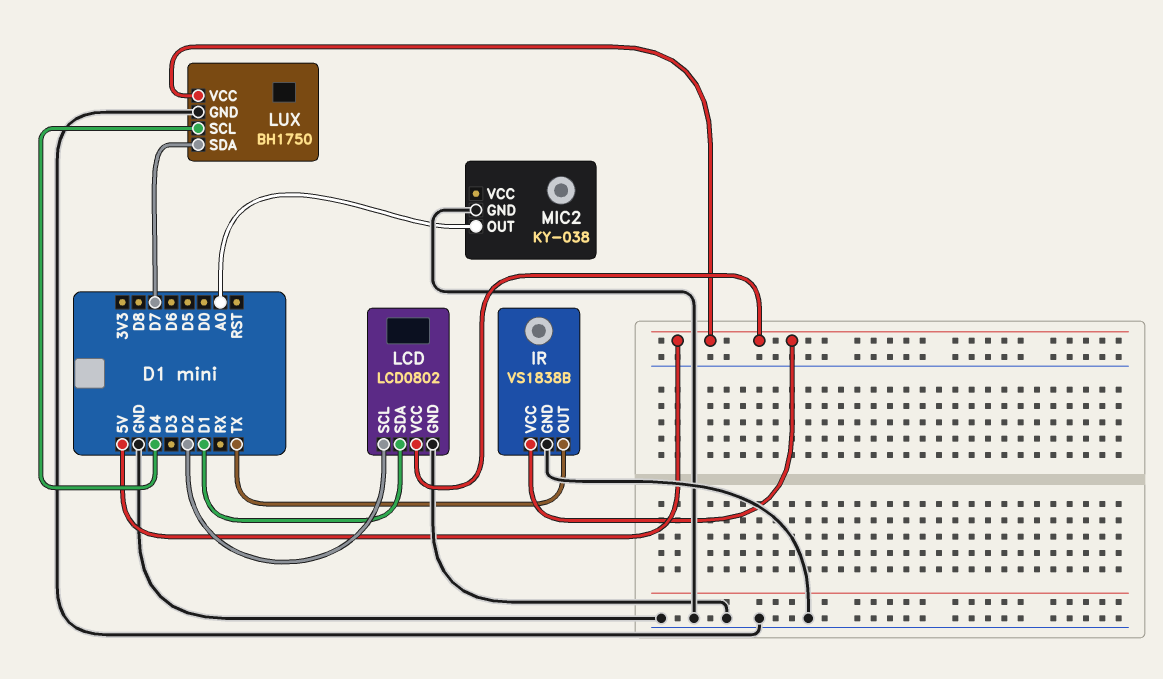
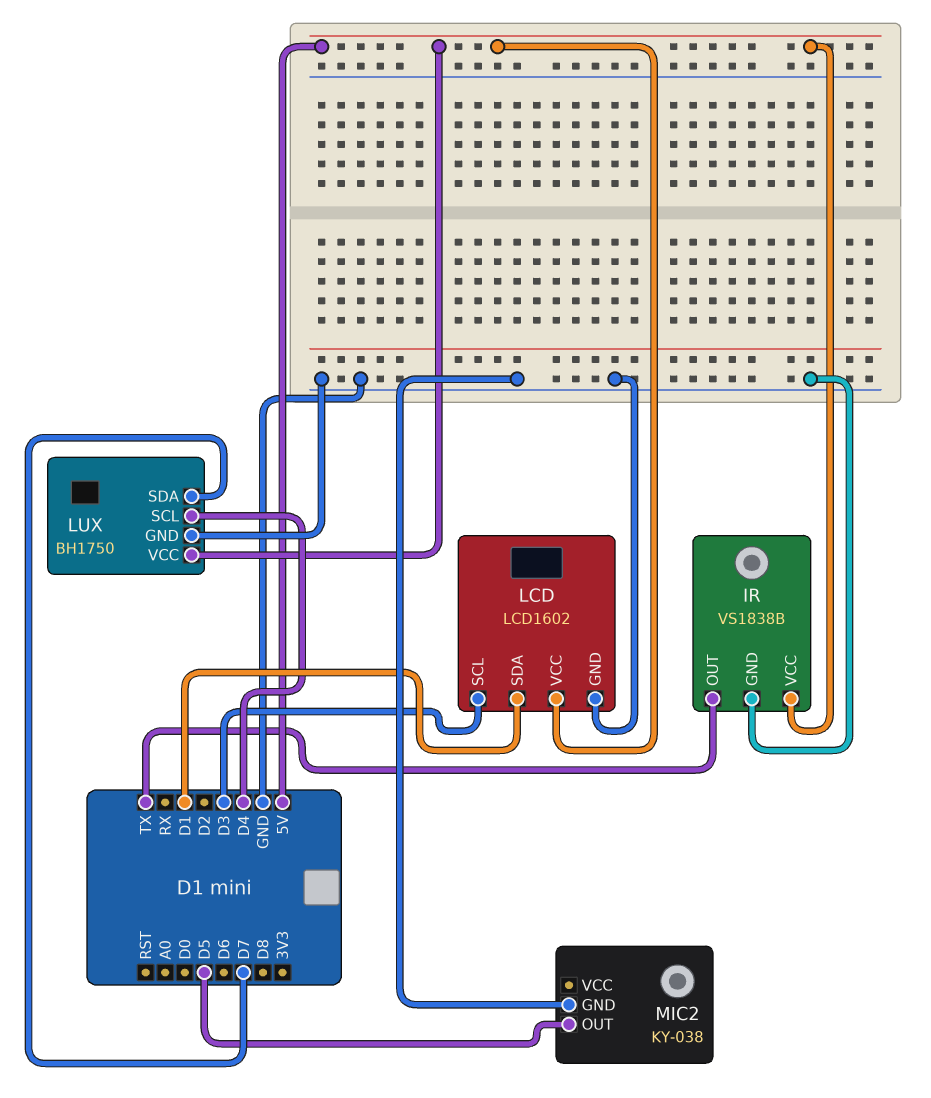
LCD: LCD0802 -> LCD1602
LCD pin SCL: D2 -> D3
MIC2 pin OUT: A0 -> D5

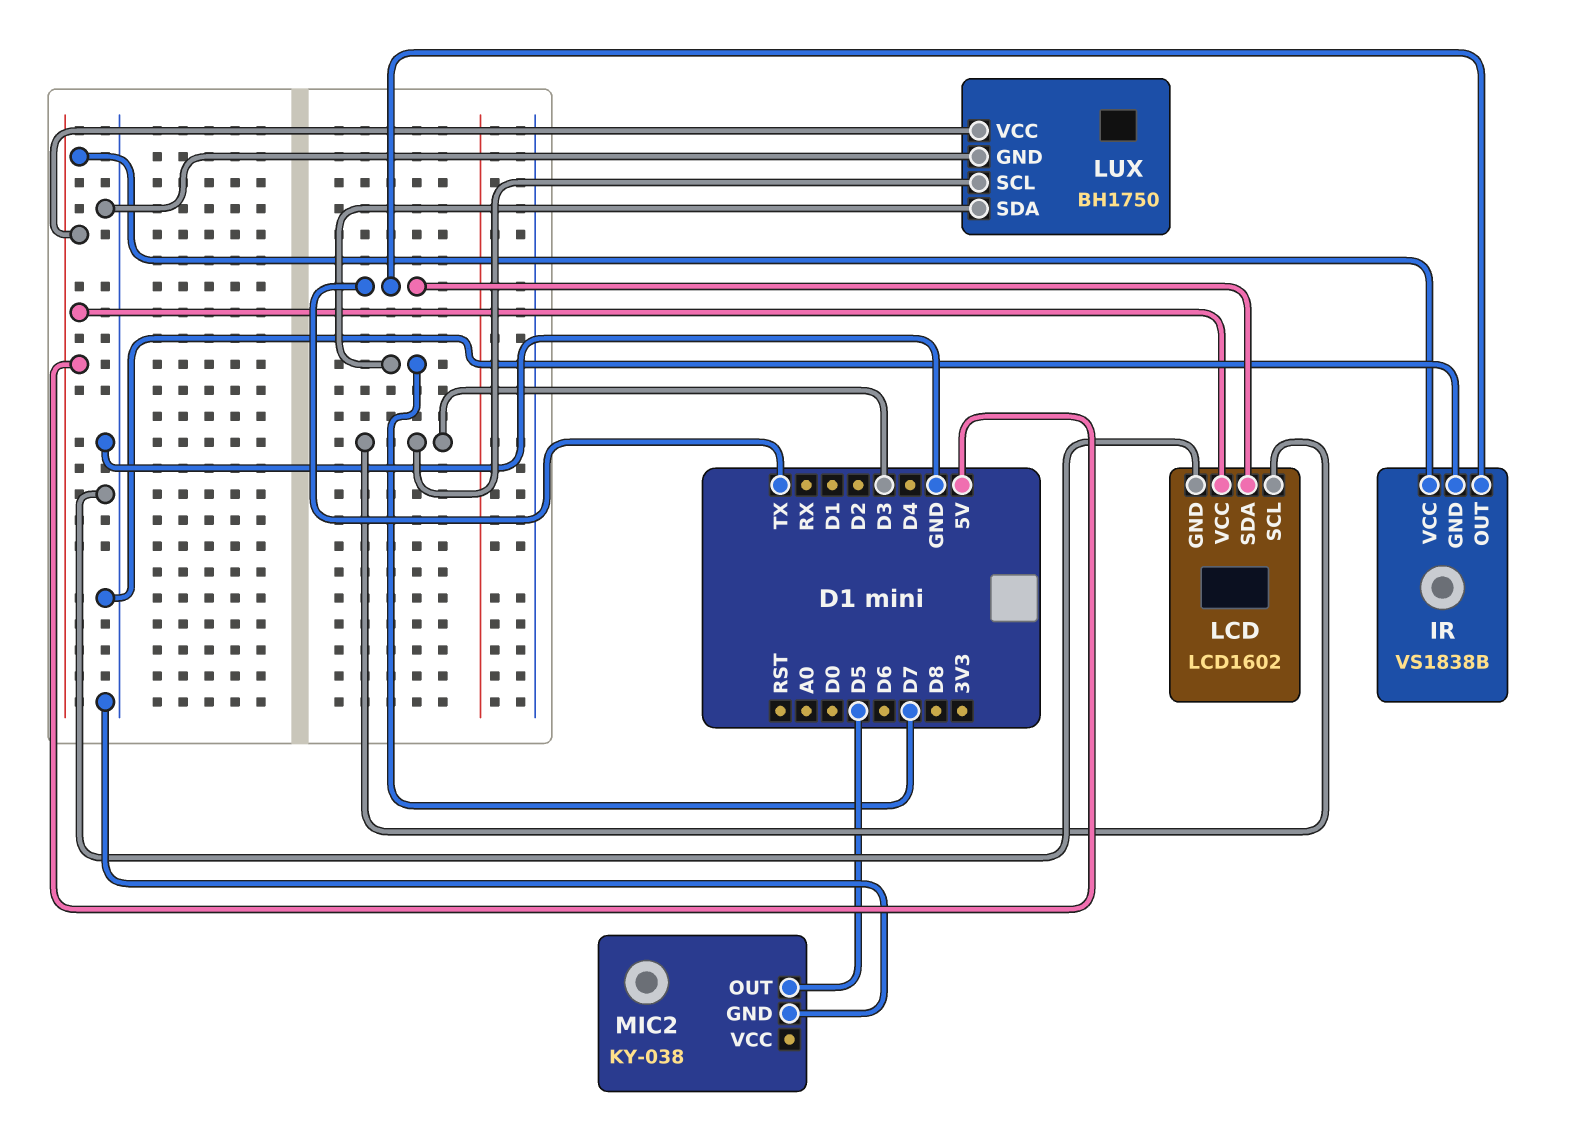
LCD pin SDA: D1 -> TX
LUX pin SCL: D4 -> D3

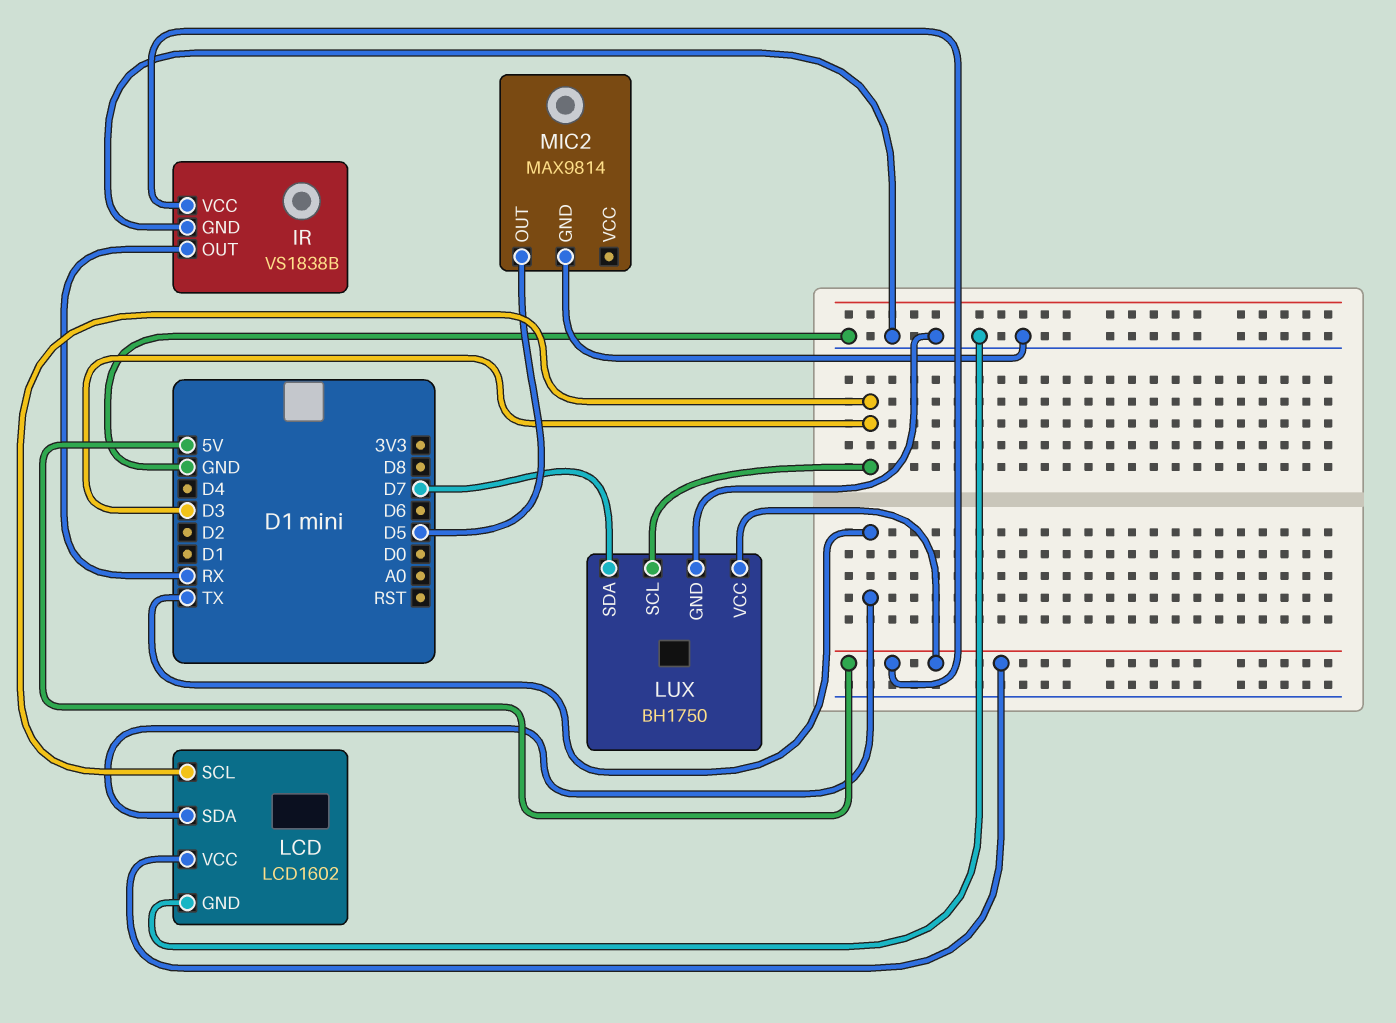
IR pin OUT: TX -> RX
MIC2: KY-038 -> MAX9814

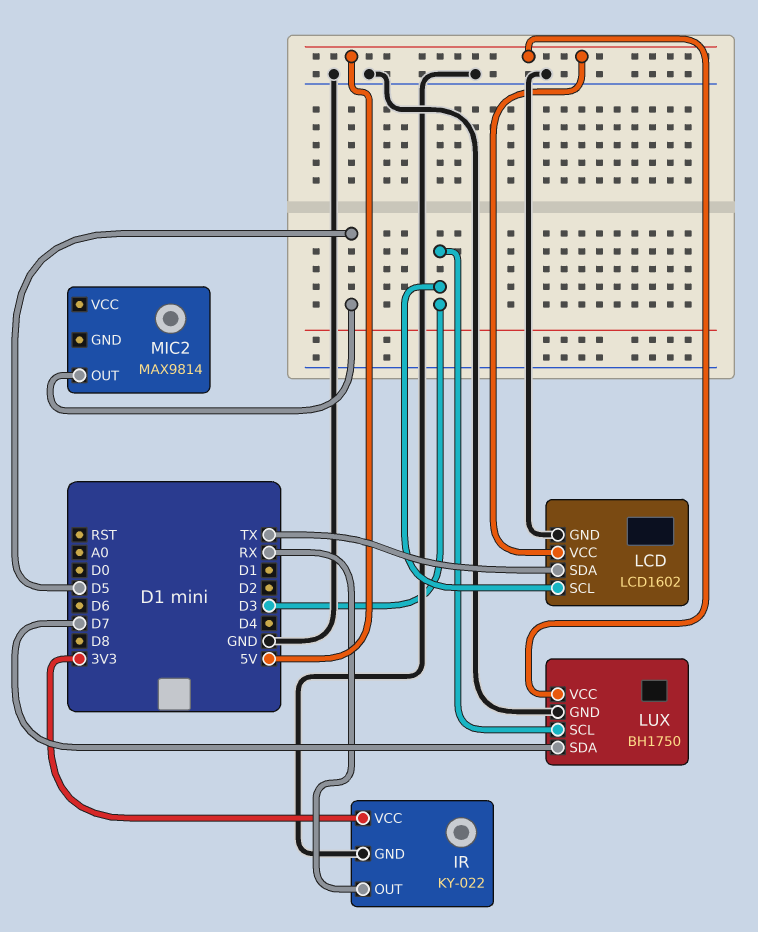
IR: VS1838B -> KY-022
IR pin VCC: 5V -> 3V3
MIC2 pin GND: GND -> none

